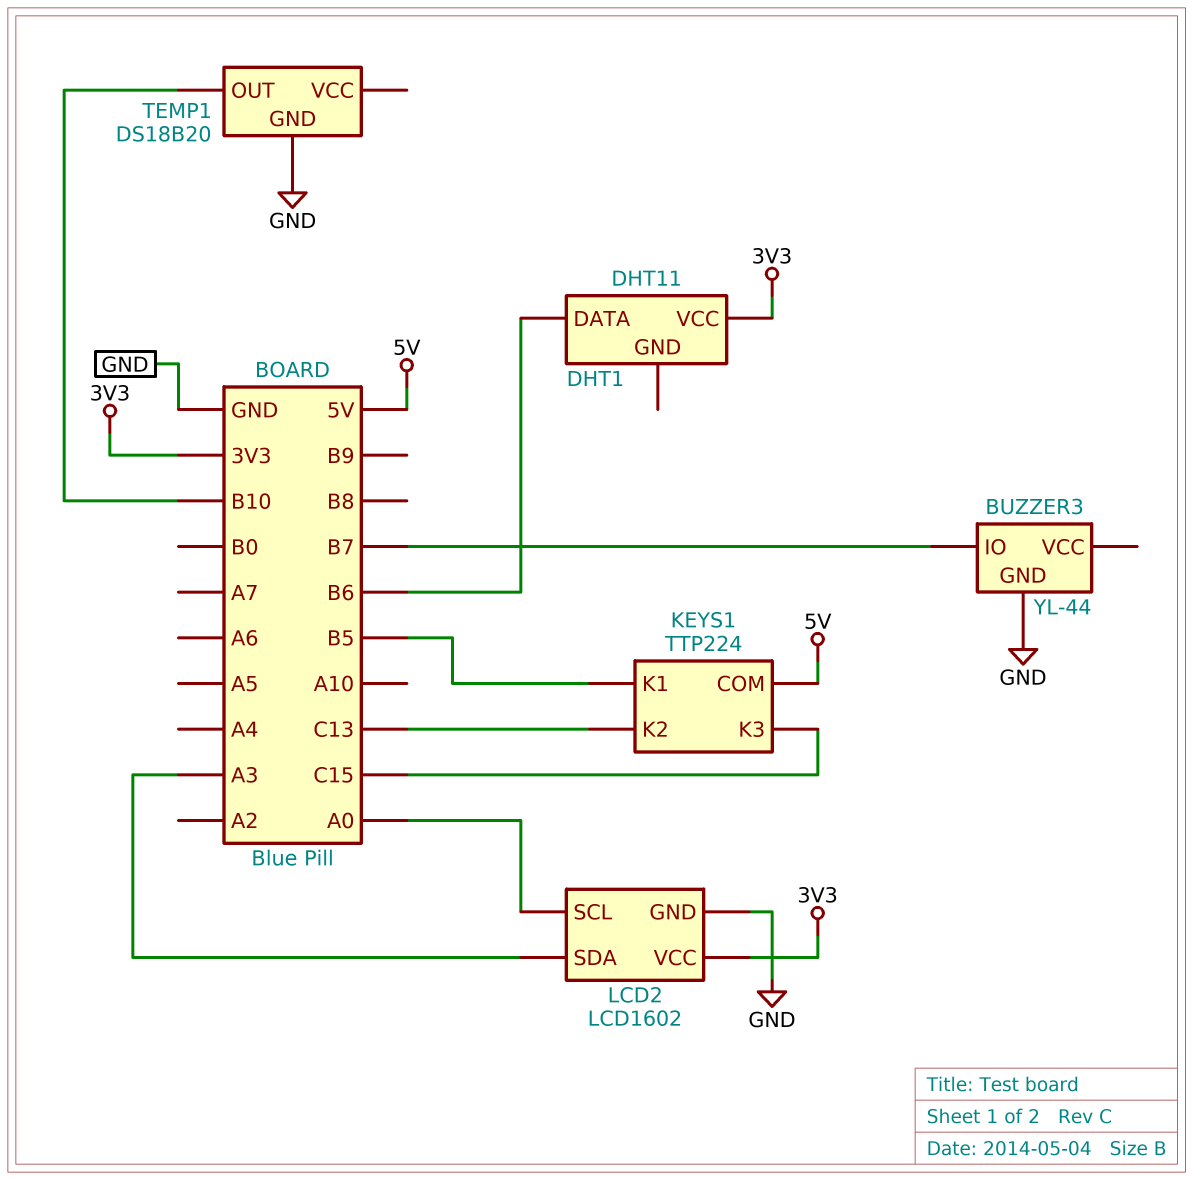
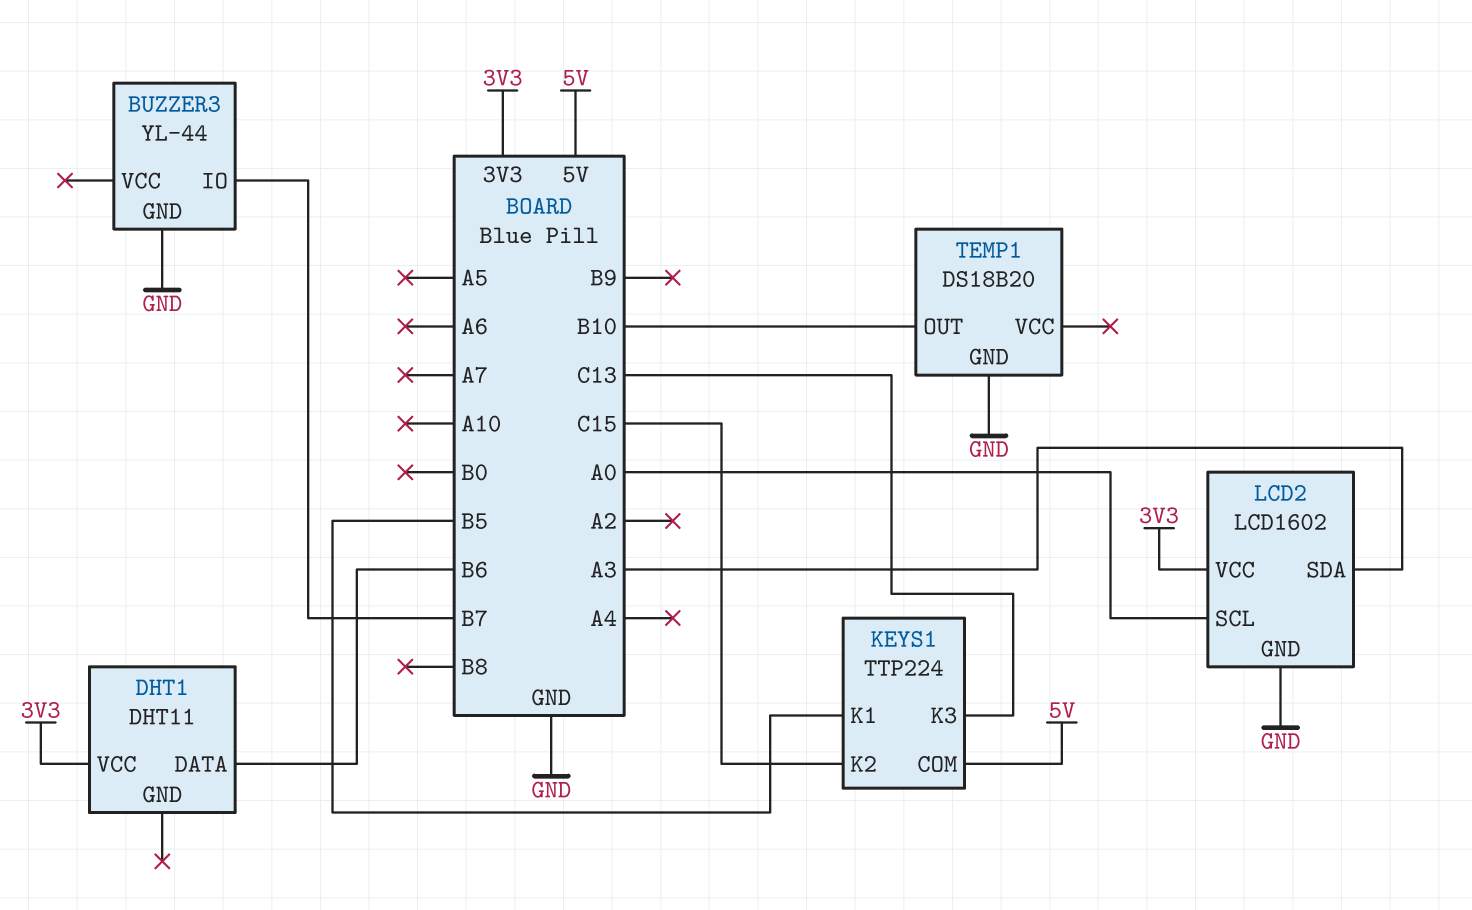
KEYS1 pin K2: C13 -> C15
KEYS1 pin K3: C15 -> C13

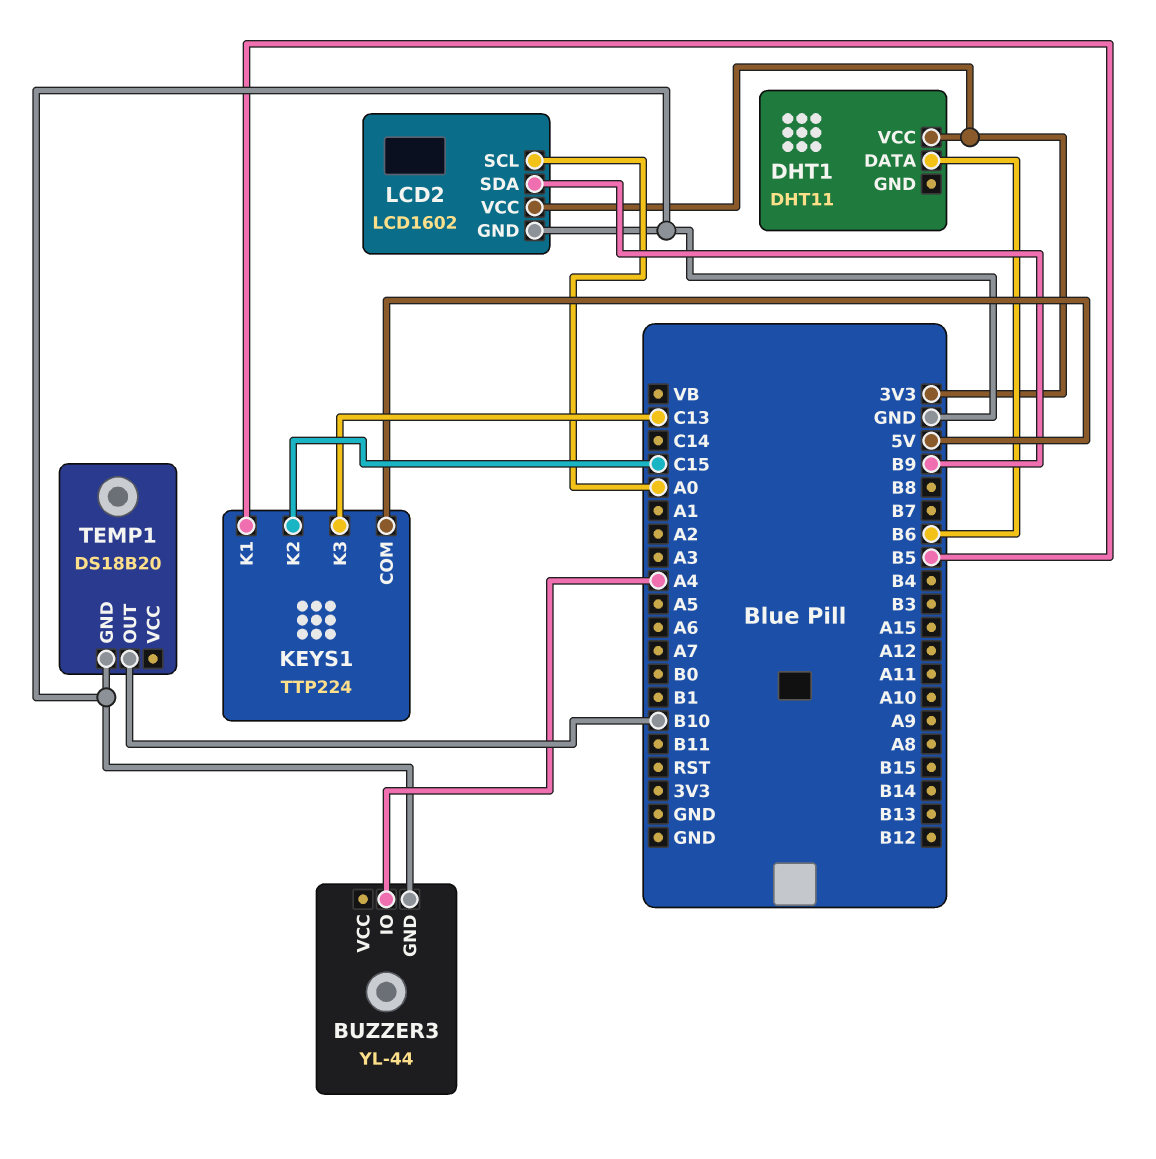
BUZZER3 pin IO: B7 -> A4
LCD2 pin SDA: A3 -> B9

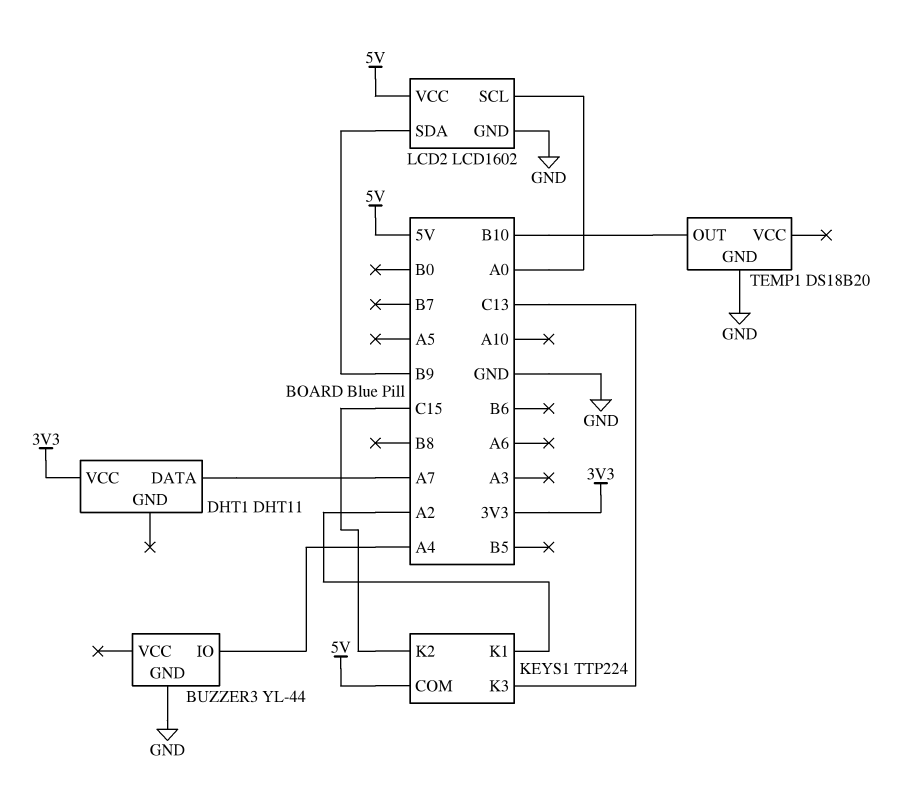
DHT1 pin DATA: B6 -> A7
KEYS1 pin K1: B5 -> A2
LCD2 pin VCC: 3V3 -> 5V

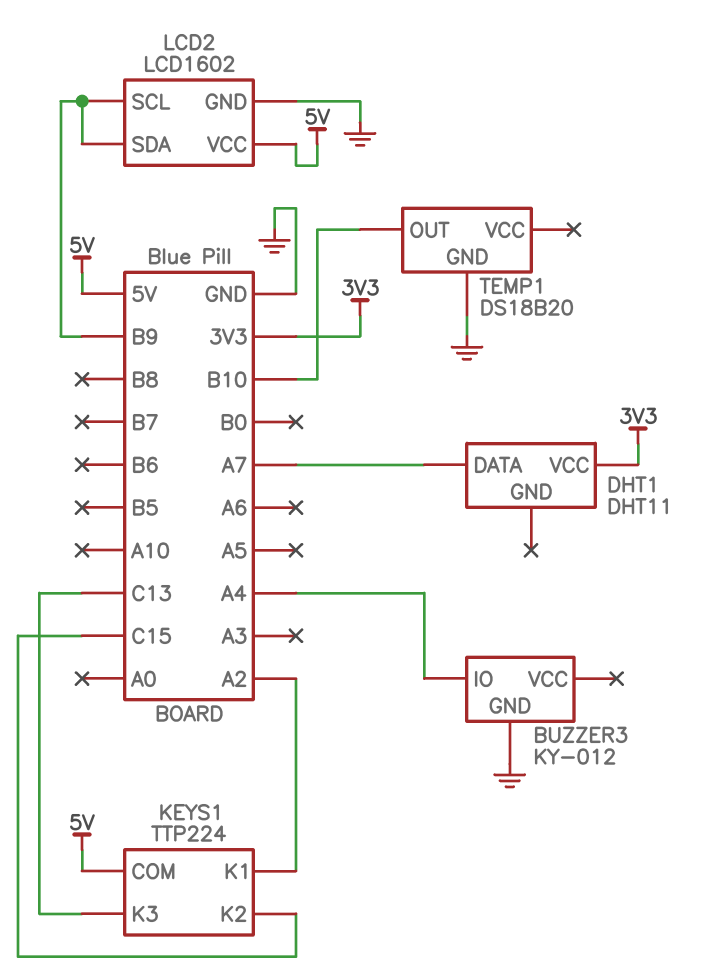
BUZZER3: YL-44 -> KY-012
LCD2 pin SCL: A0 -> B9

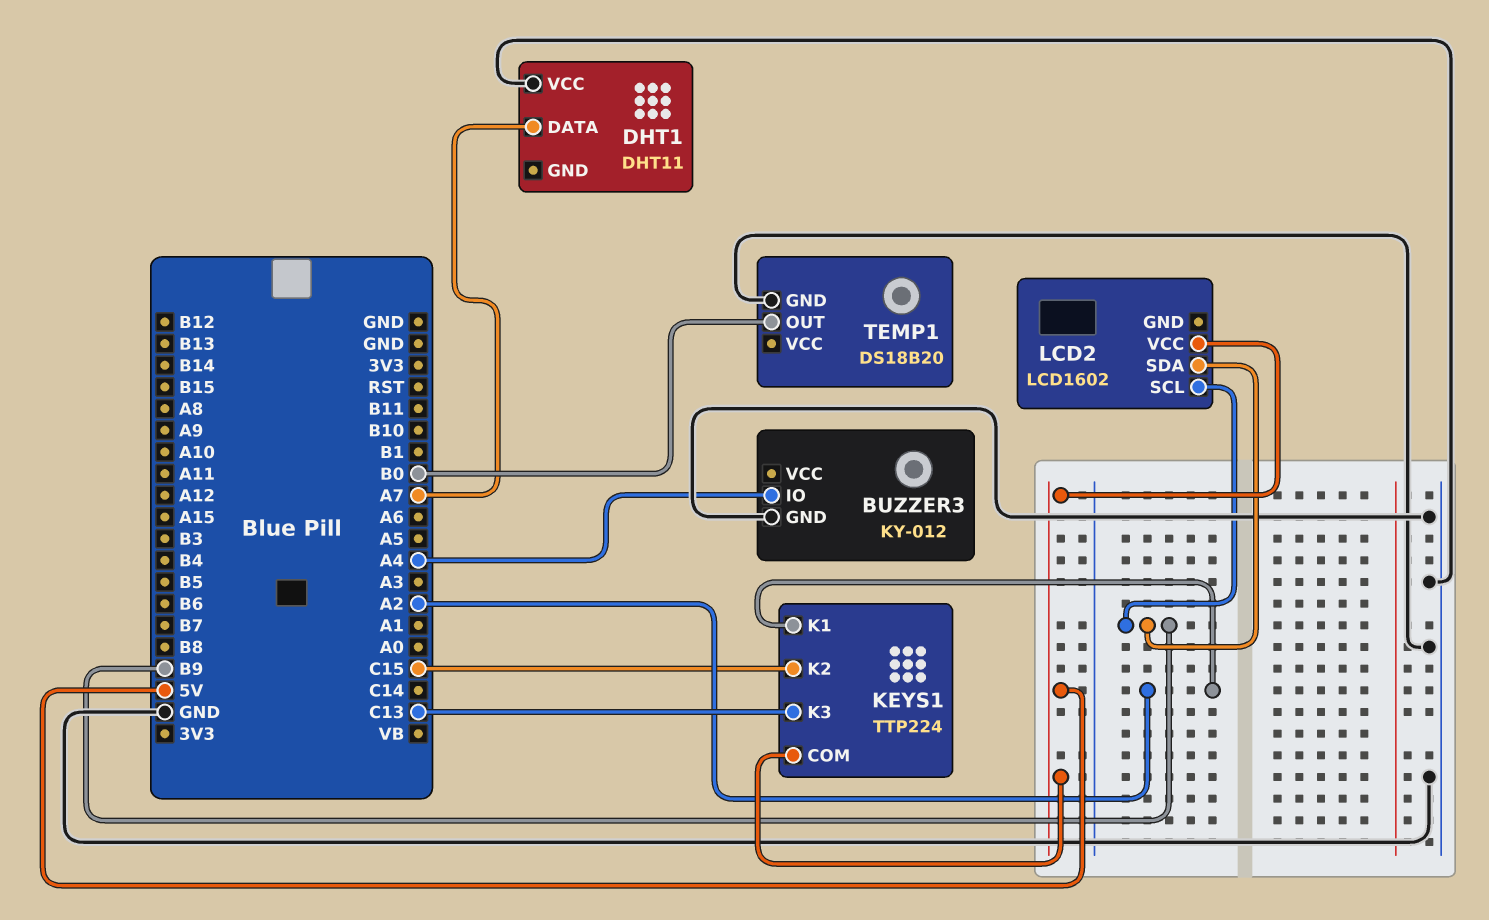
DHT1 pin VCC: 3V3 -> GND
LCD2 pin GND: GND -> none
TEMP1 pin OUT: B10 -> B0

